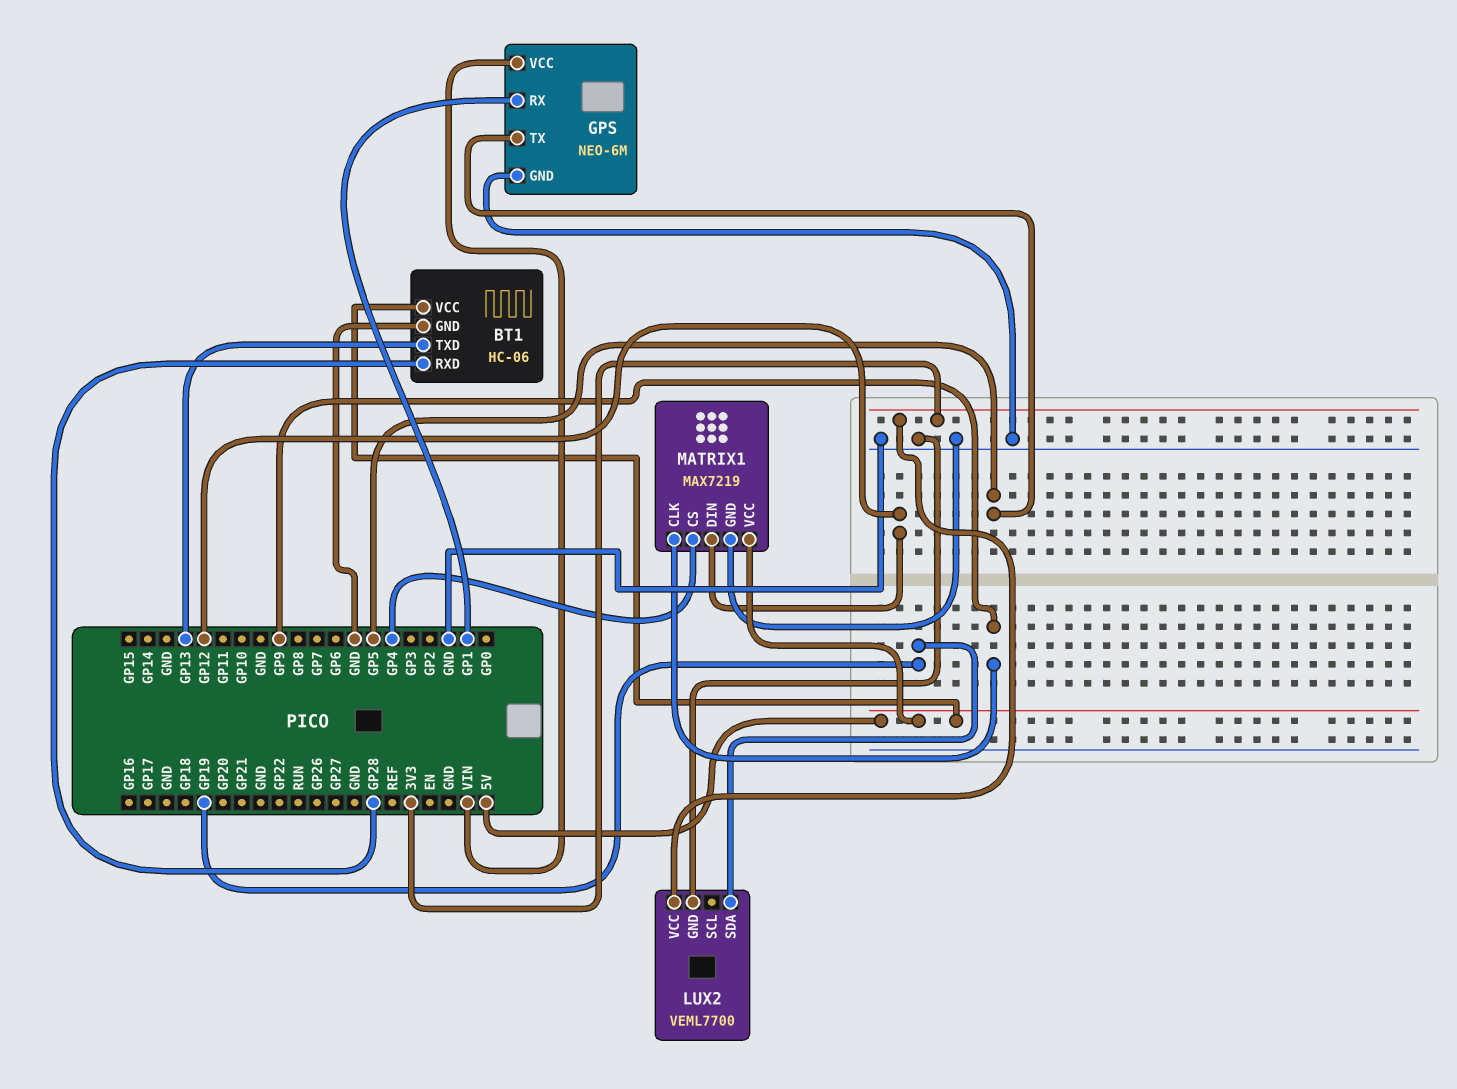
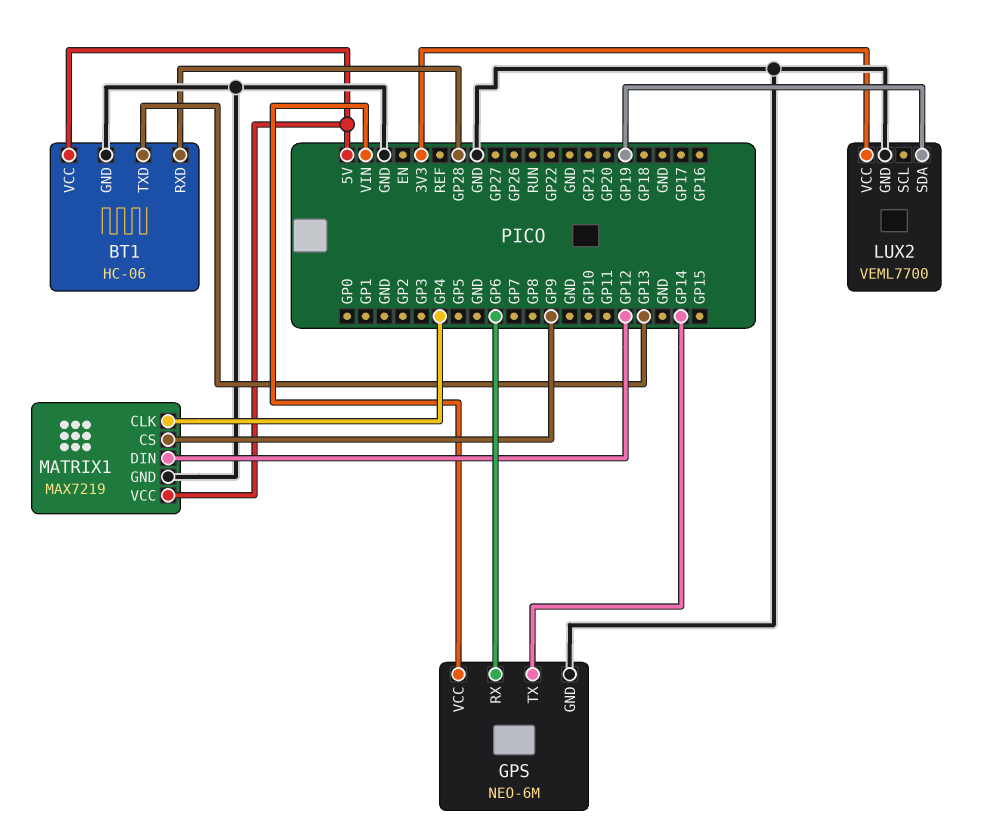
GPS pin RX: GP1 -> GP6
GPS pin TX: GP5 -> GP14
MATRIX1 pin CLK: GP9 -> GP4
MATRIX1 pin CS: GP4 -> GP9

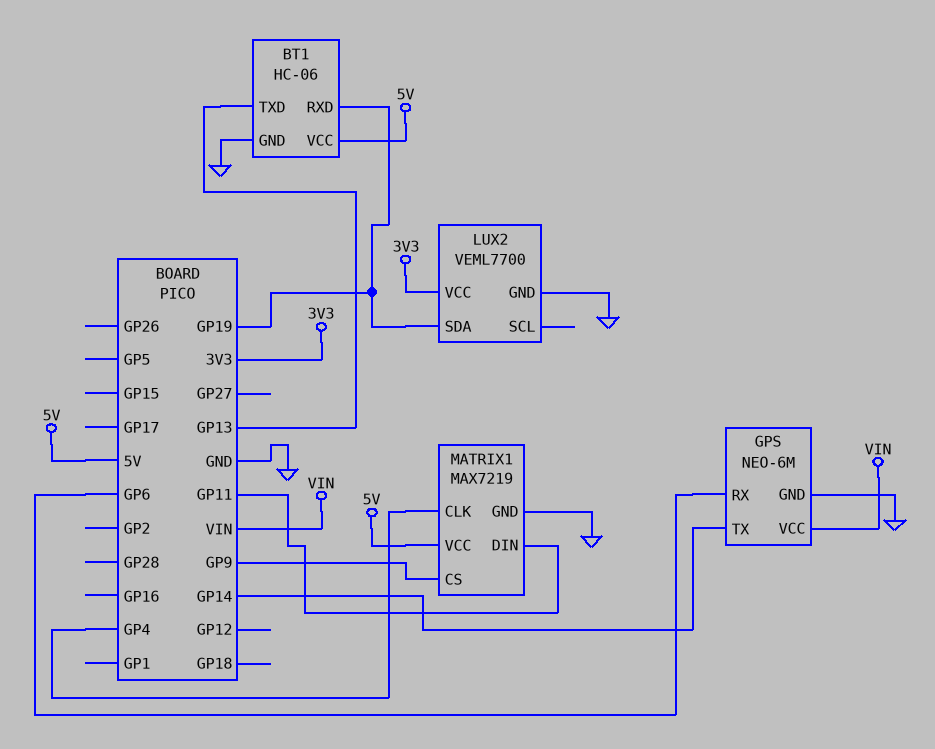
BT1 pin RXD: GP28 -> GP19
MATRIX1 pin DIN: GP12 -> GP11

